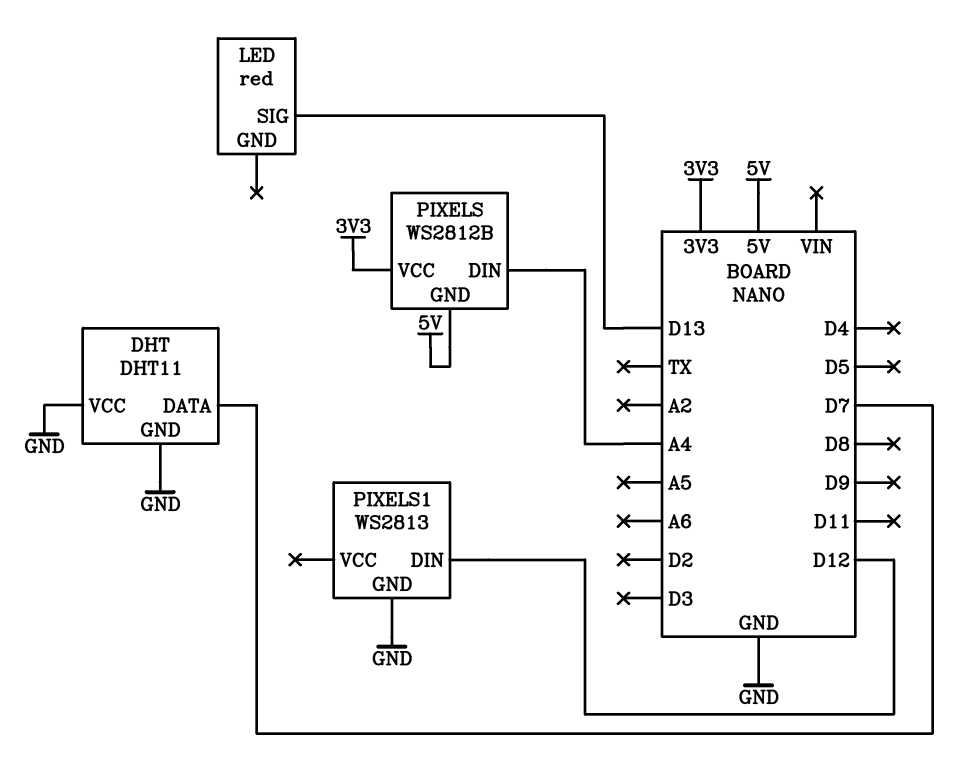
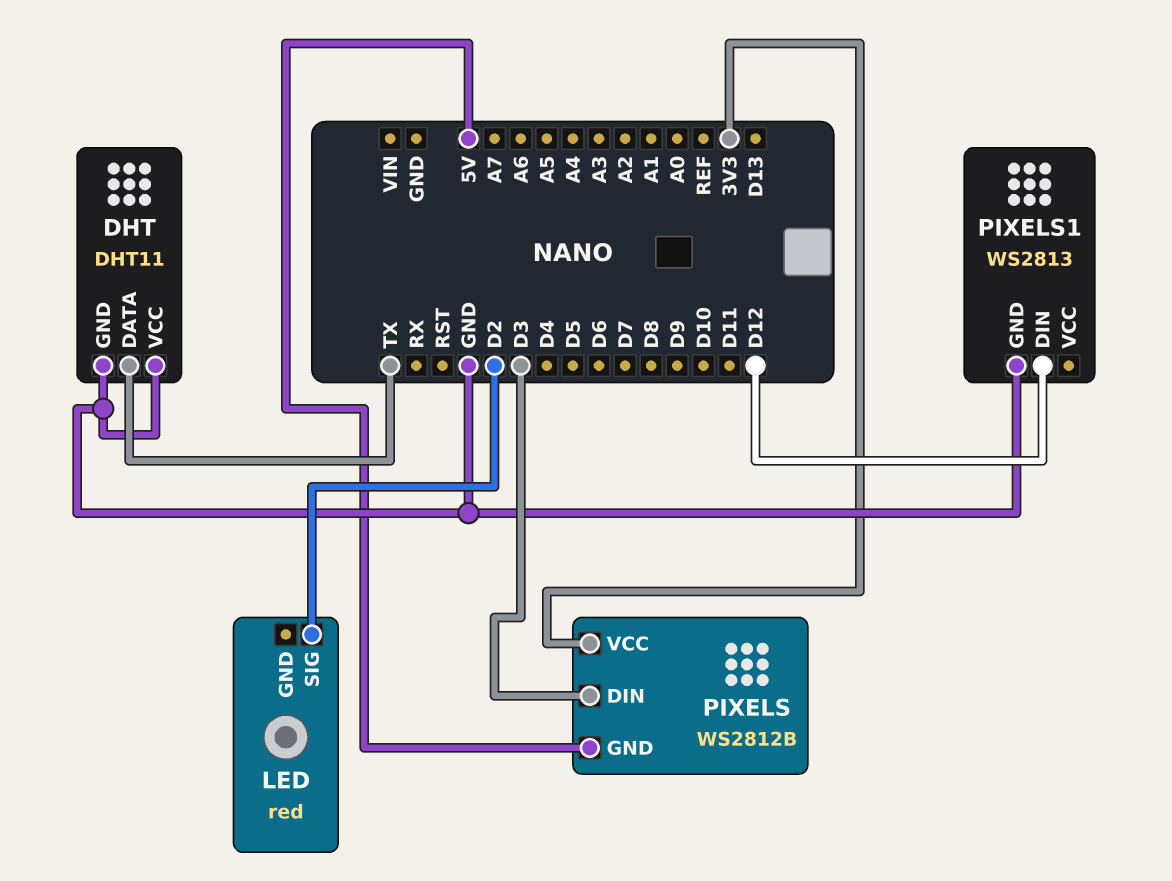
DHT pin DATA: D7 -> TX
LED pin SIG: D13 -> D2
PIXELS pin DIN: A4 -> D3

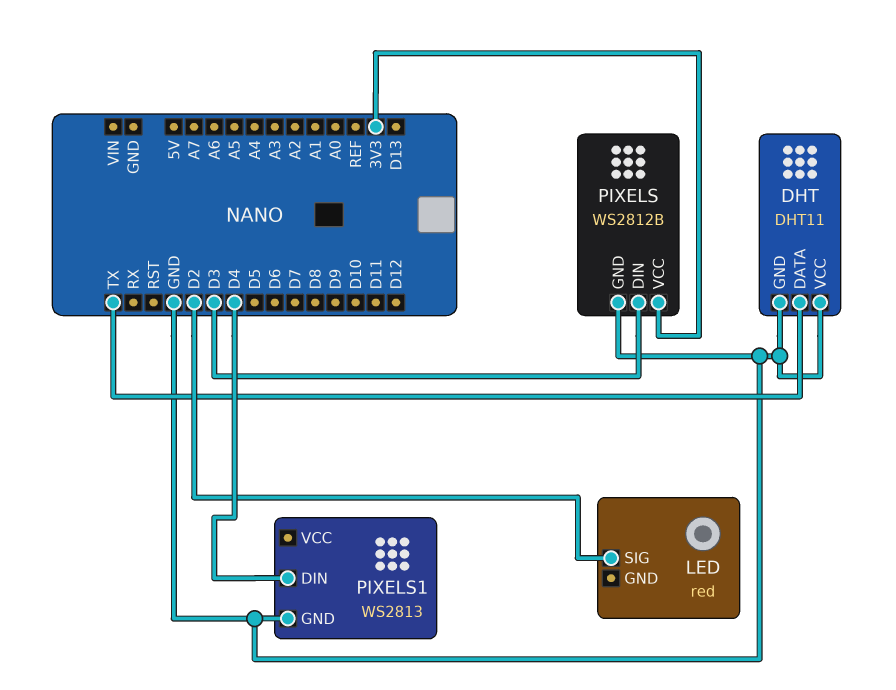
PIXELS pin GND: 5V -> GND
PIXELS1 pin DIN: D12 -> D4

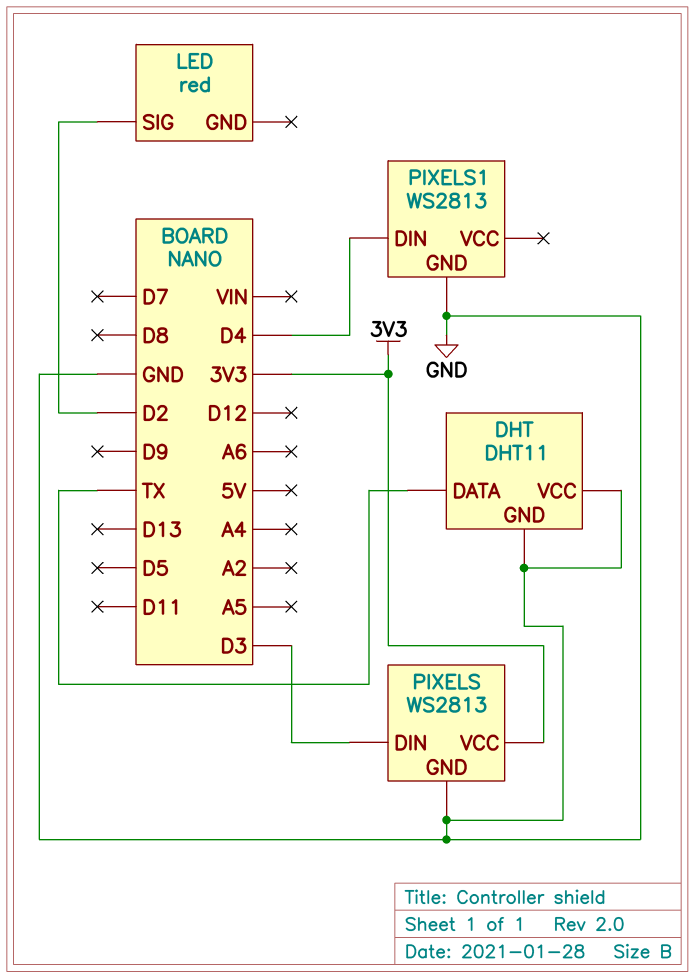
PIXELS: WS2812B -> WS2813

